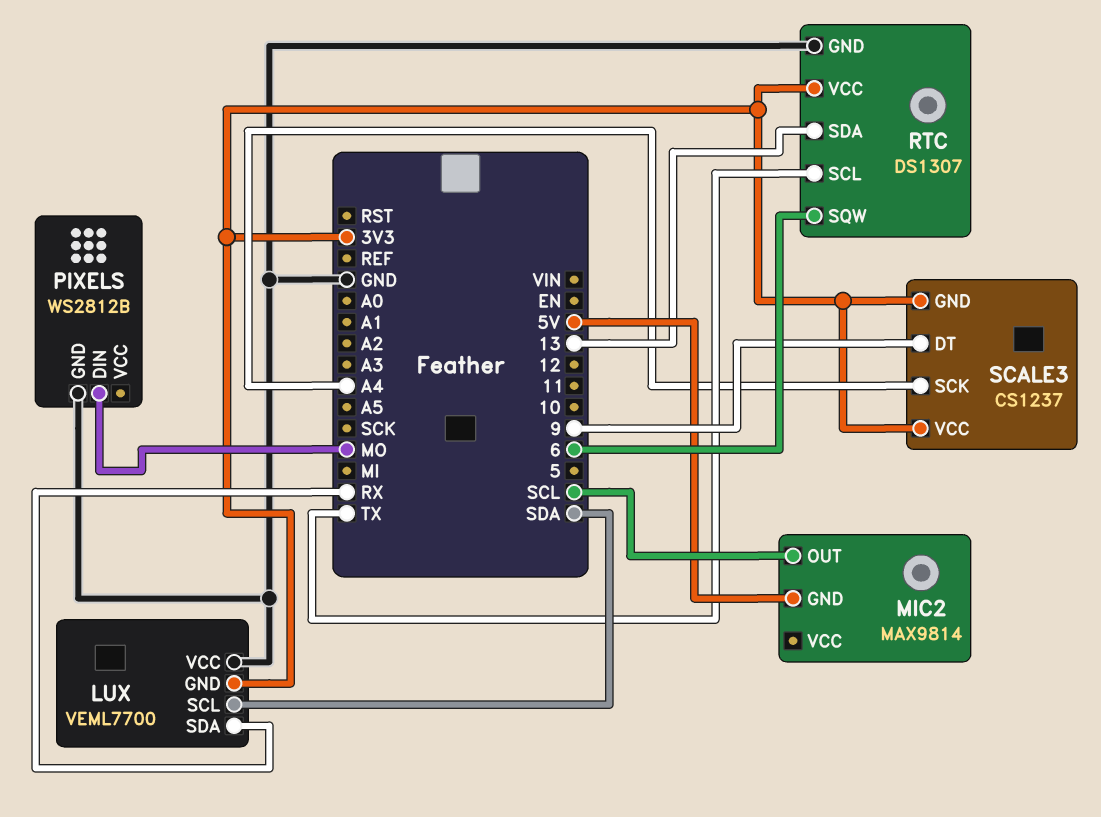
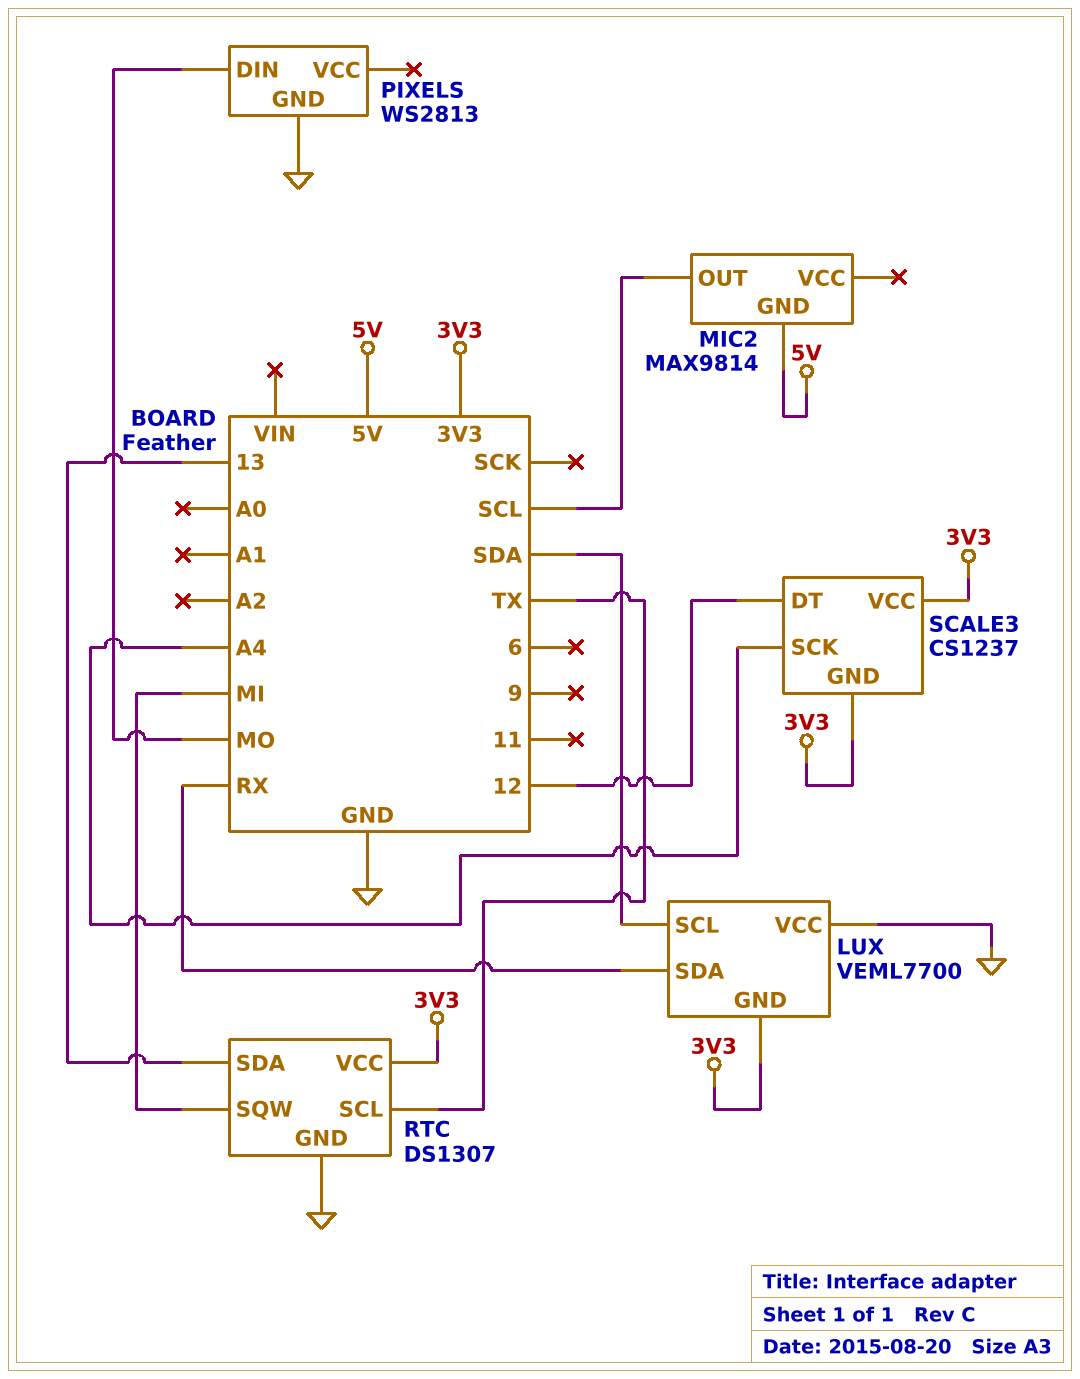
PIXELS: WS2812B -> WS2813
RTC pin SQW: 6 -> MI
SCALE3 pin DT: 9 -> 12

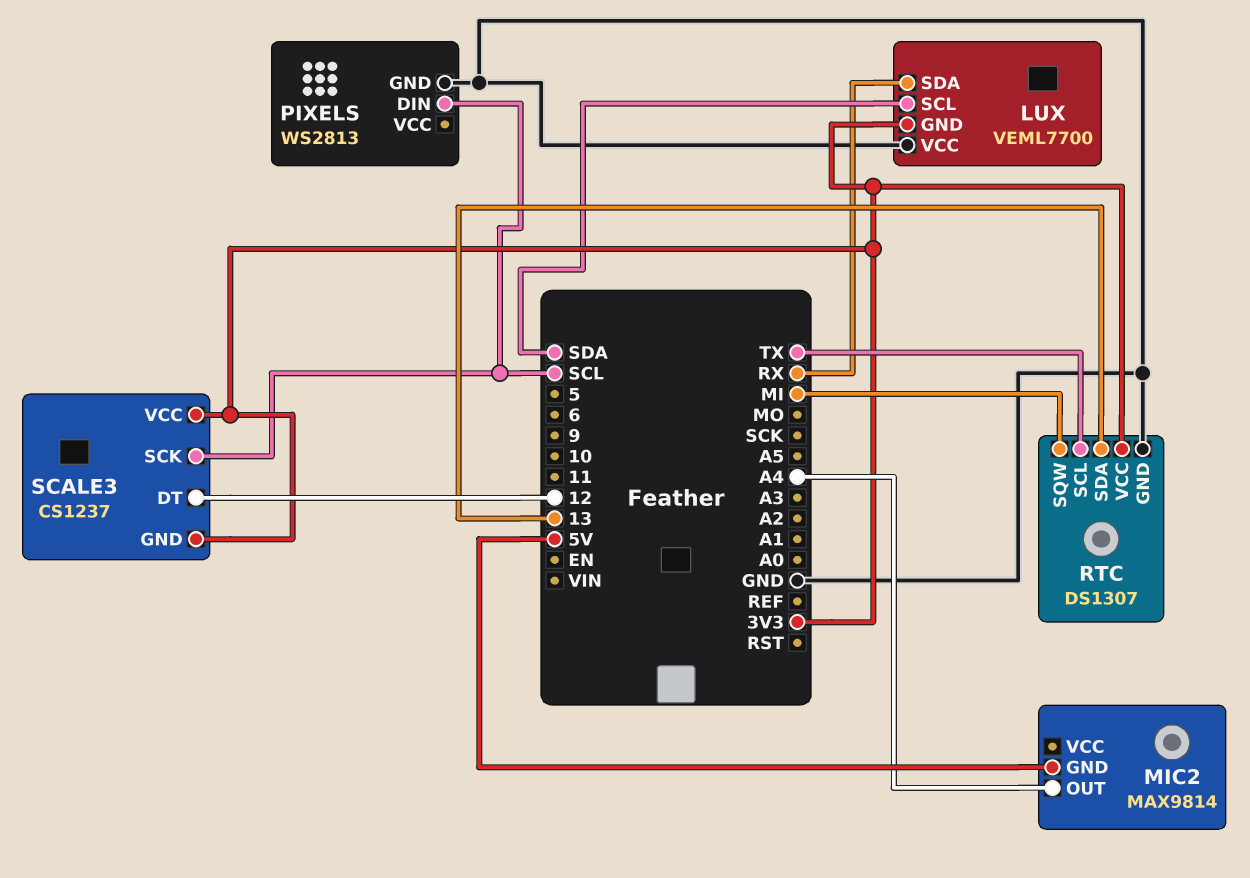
MIC2 pin OUT: SCL -> A4
PIXELS pin DIN: MO -> SCL
SCALE3 pin SCK: A4 -> SCL

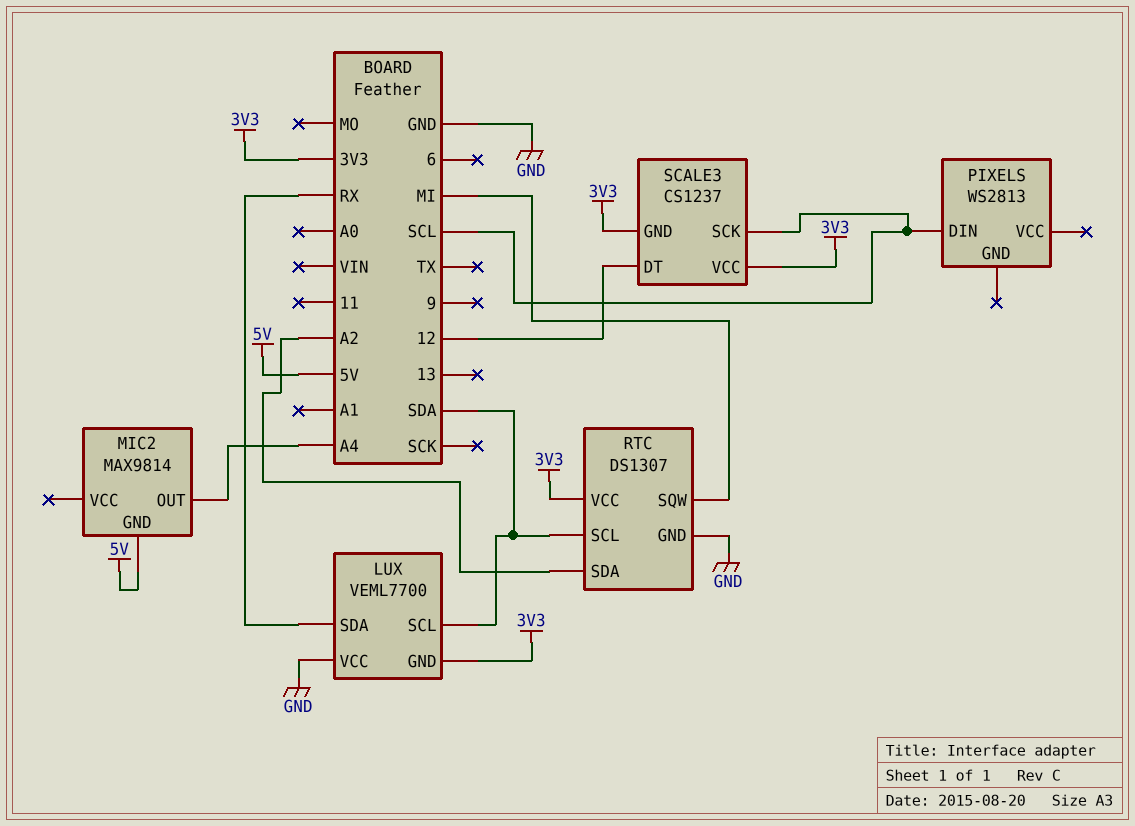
PIXELS pin GND: GND -> none
RTC pin SCL: TX -> SDA
RTC pin SDA: 13 -> A2

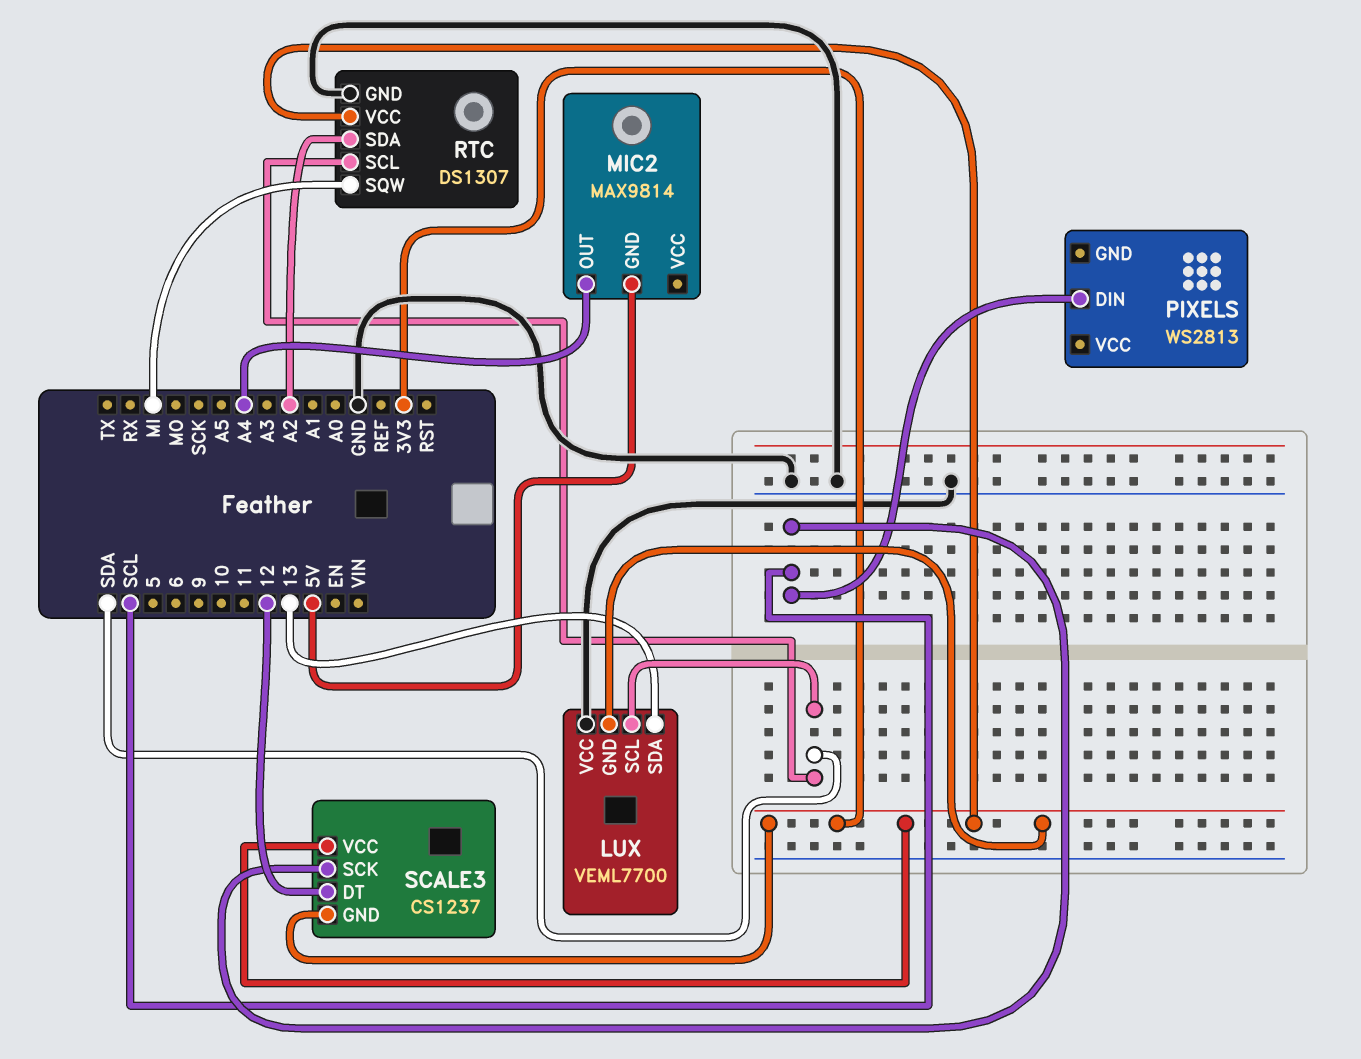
LUX pin SDA: RX -> 13

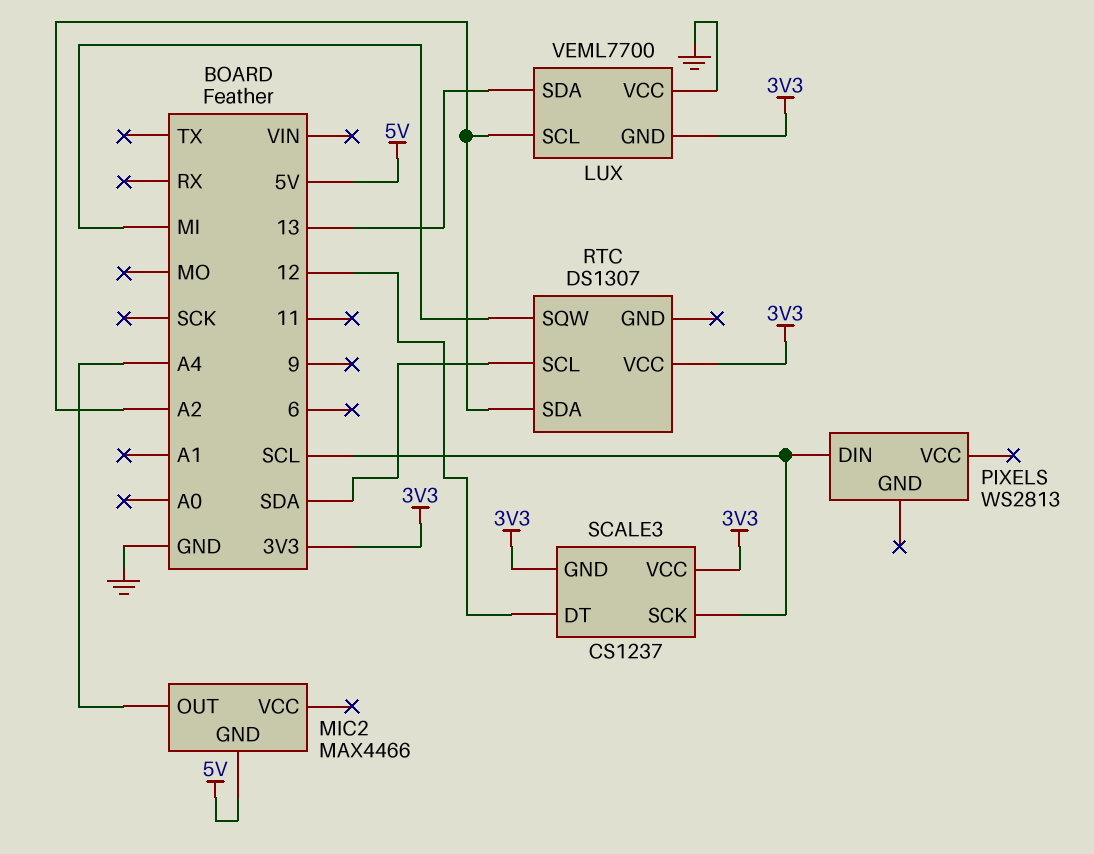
LUX pin SCL: SDA -> A2
MIC2: MAX9814 -> MAX4466
RTC pin GND: GND -> none

